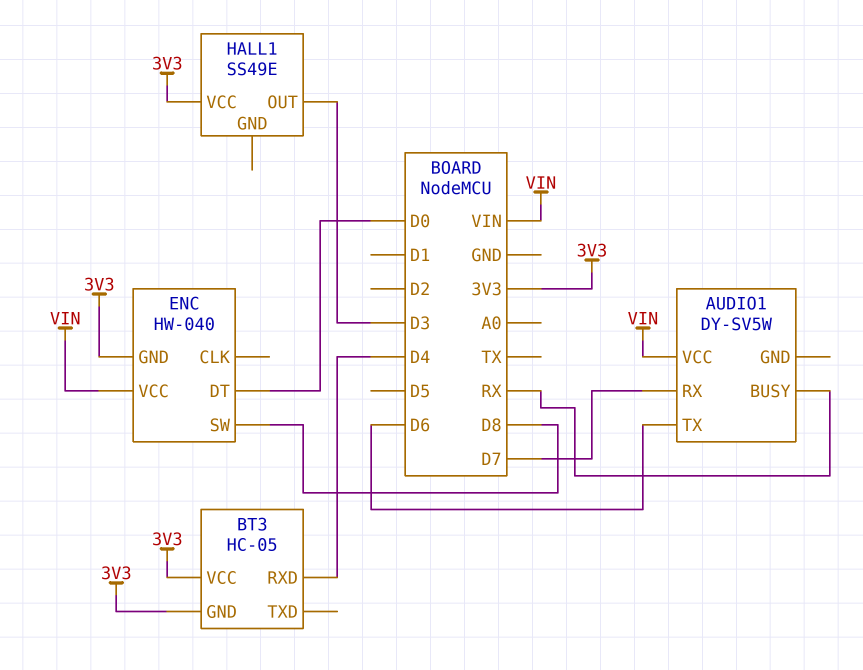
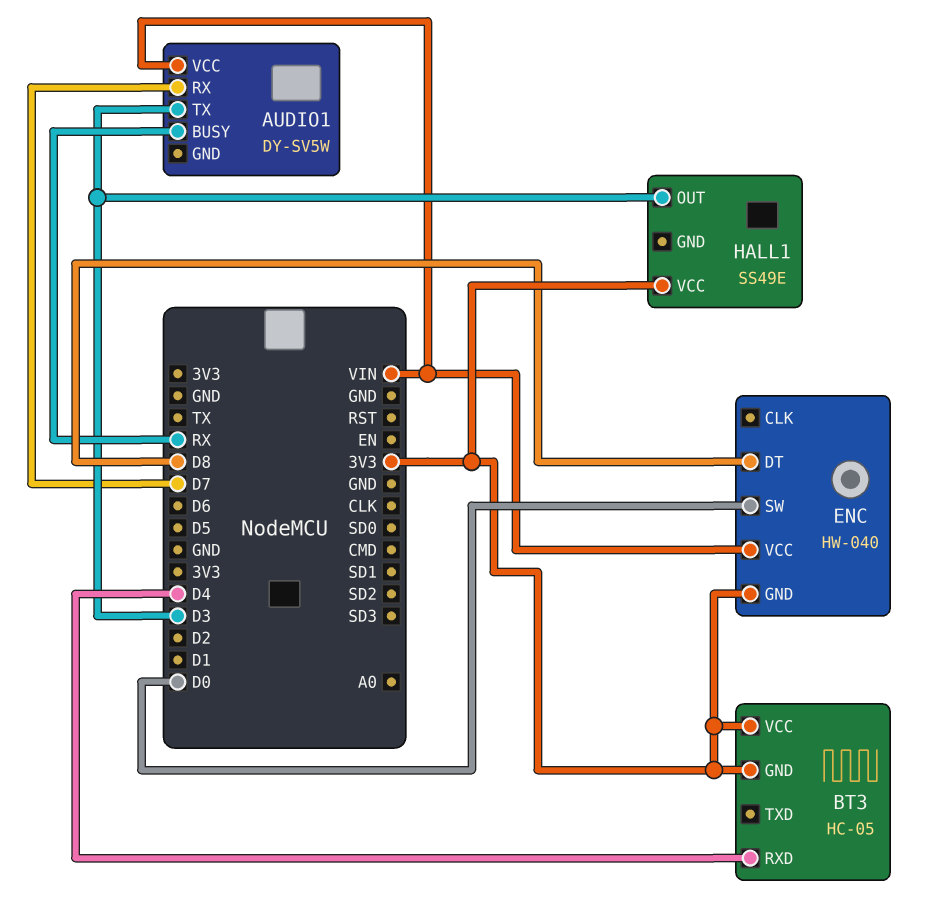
AUDIO1 pin TX: D6 -> D3
ENC pin DT: D0 -> D8
ENC pin SW: D8 -> D0

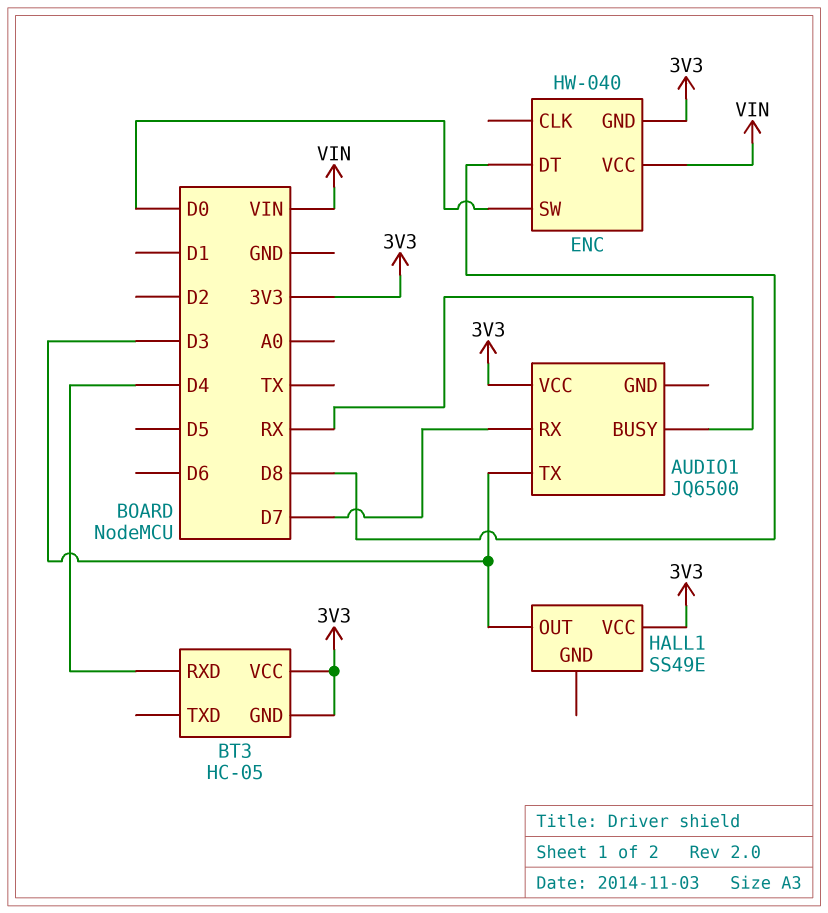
AUDIO1: DY-SV5W -> JQ6500
AUDIO1 pin VCC: VIN -> 3V3

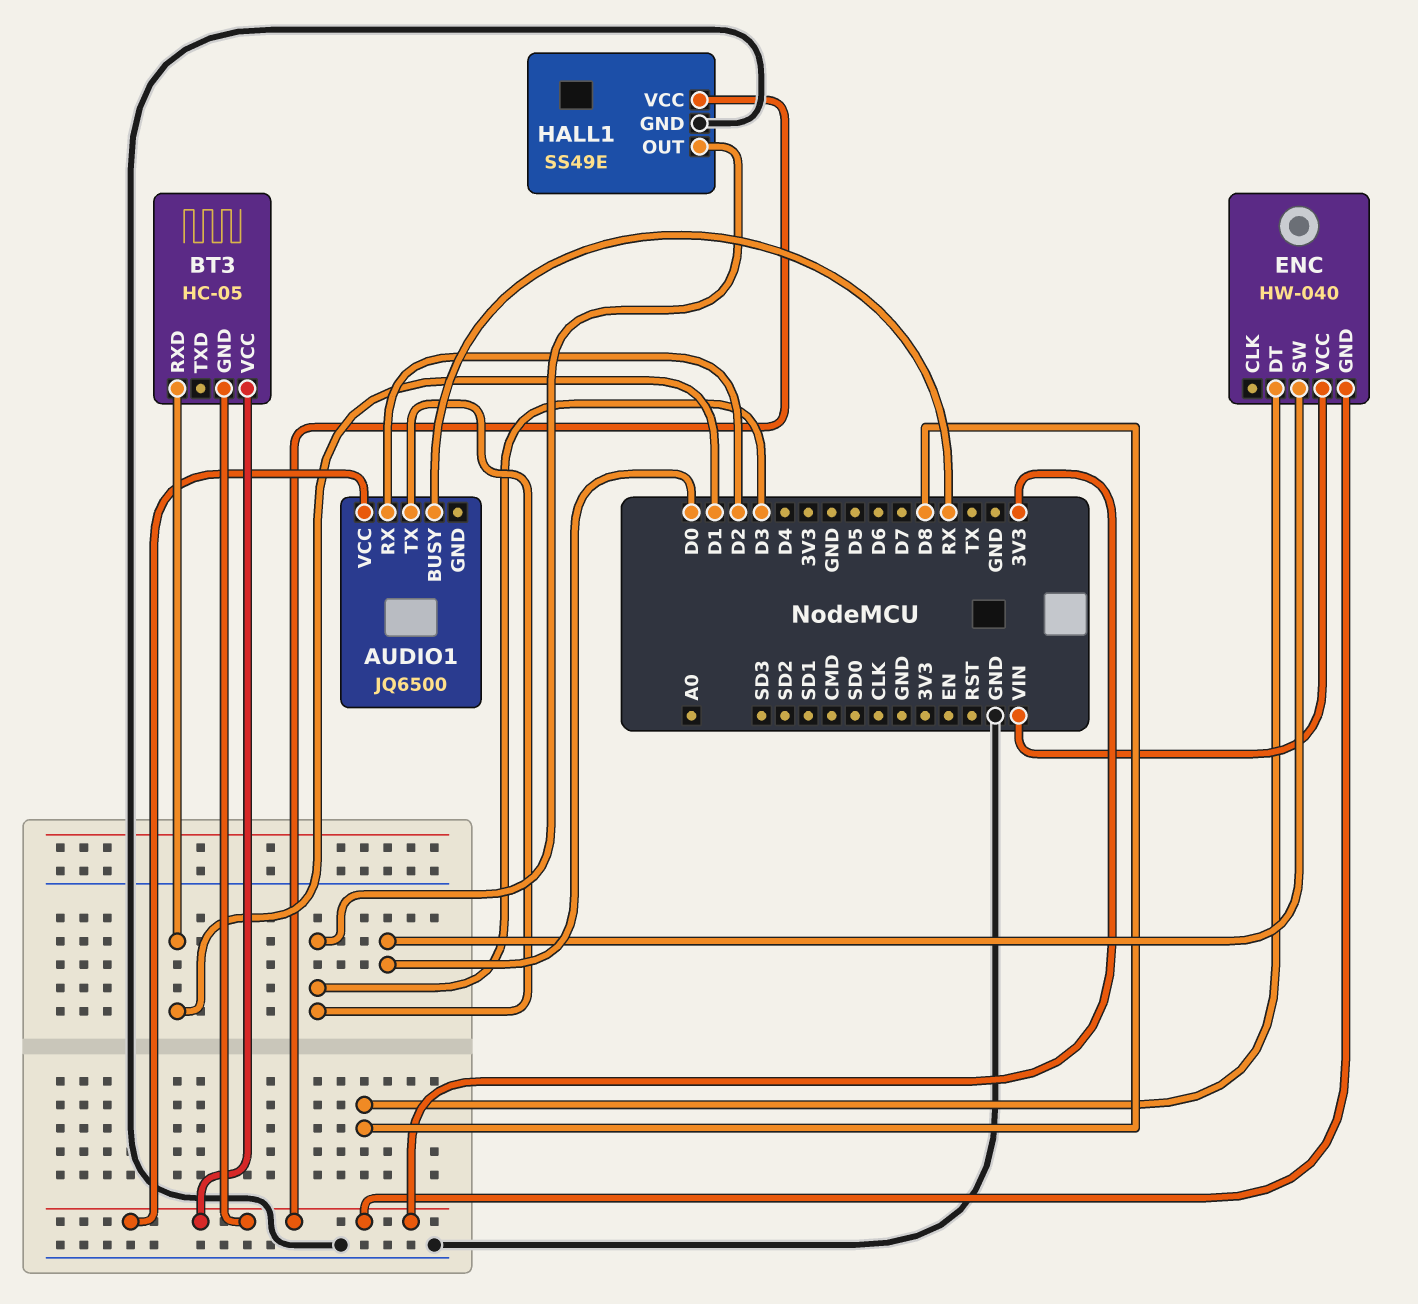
AUDIO1 pin RX: D7 -> D2
BT3 pin RXD: D4 -> D1
HALL1 pin GND: none -> GND

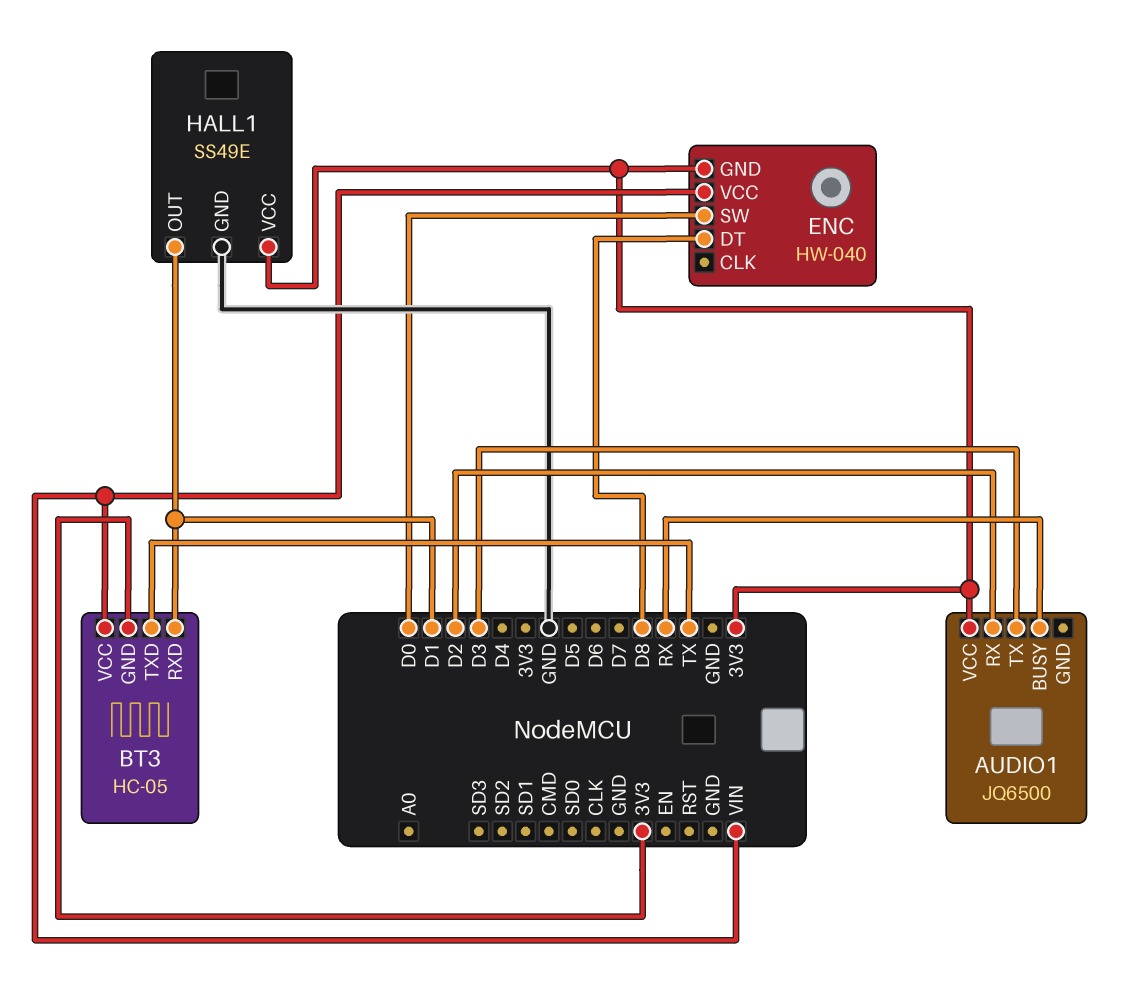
BT3 pin TXD: none -> TX
BT3 pin VCC: 3V3 -> VIN
HALL1 pin OUT: D3 -> D1

